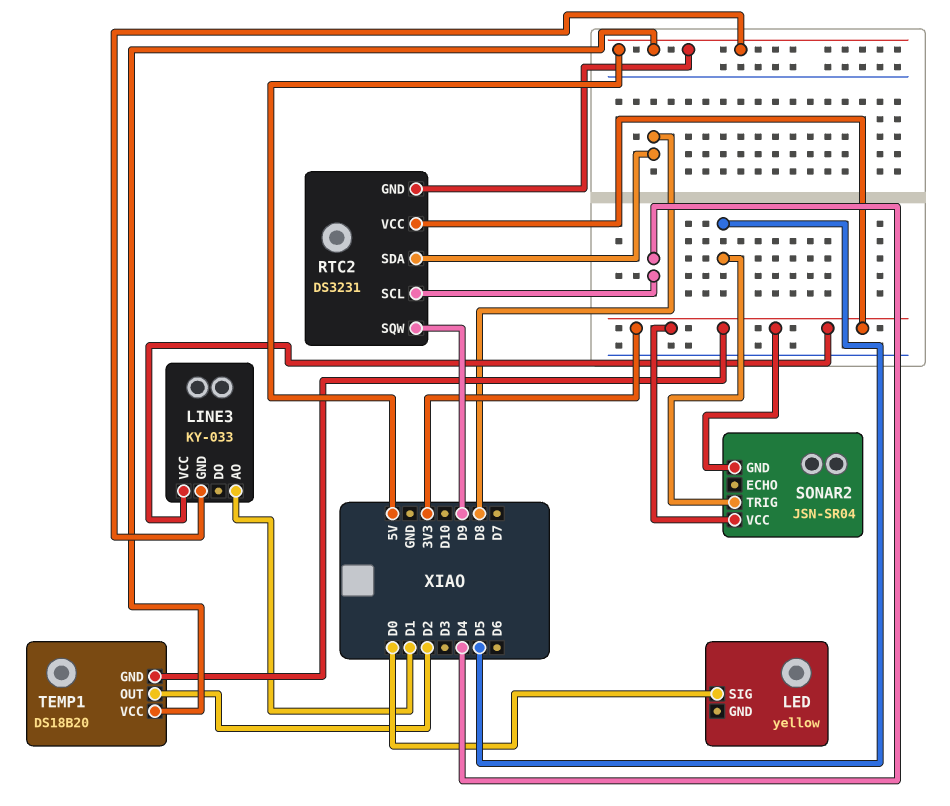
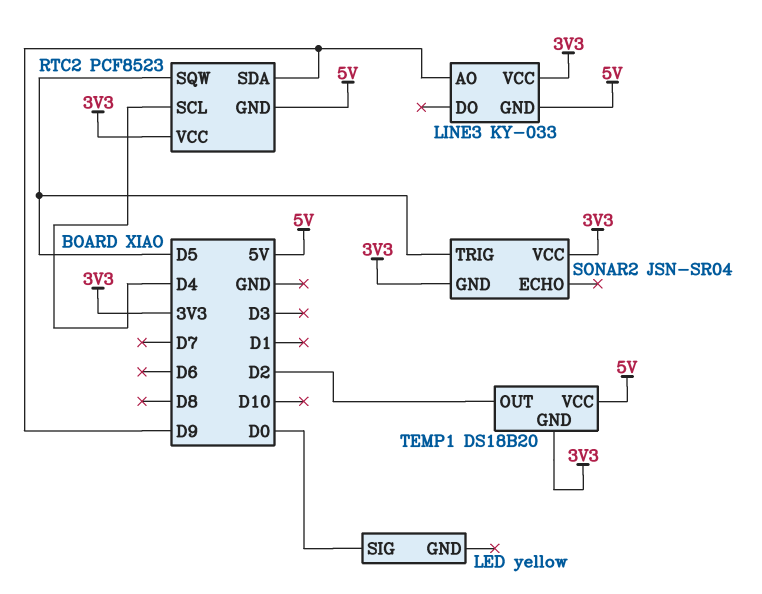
LINE3 pin AO: D1 -> D9
RTC2: DS3231 -> PCF8523
RTC2 pin SDA: D8 -> D9
RTC2 pin SQW: D9 -> D5

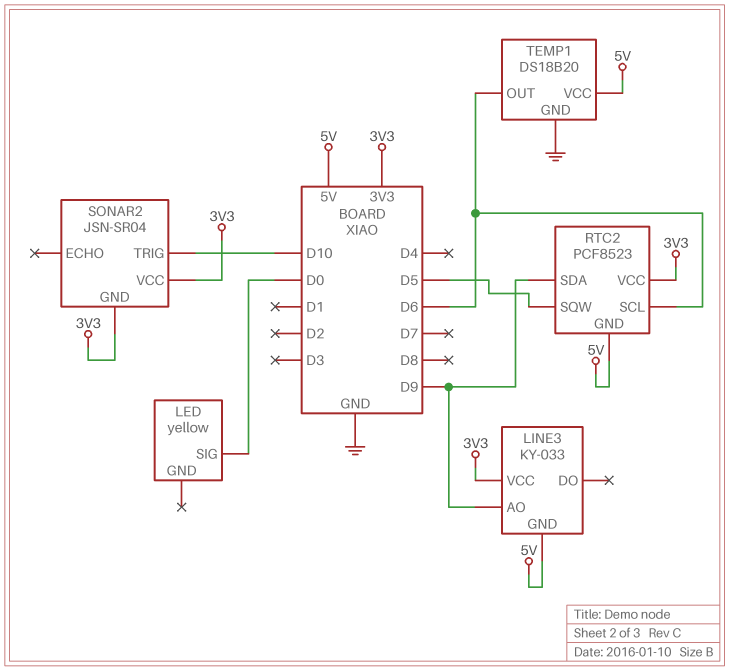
RTC2 pin SCL: D4 -> D6
SONAR2 pin TRIG: D5 -> D10
TEMP1 pin GND: 3V3 -> GND
TEMP1 pin OUT: D2 -> D6

